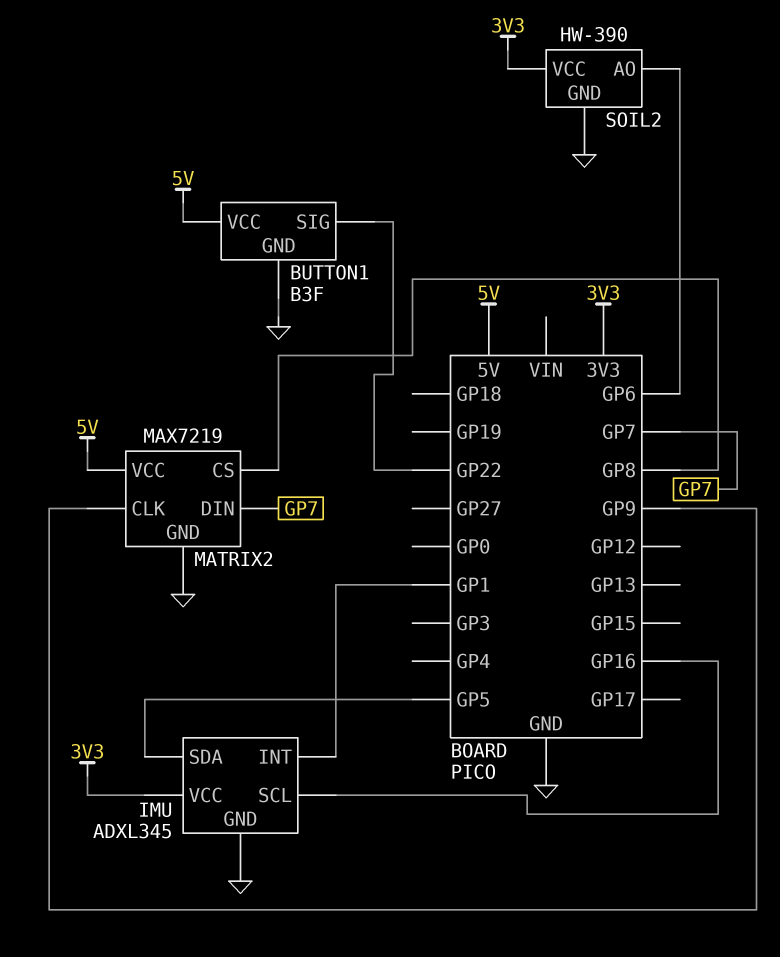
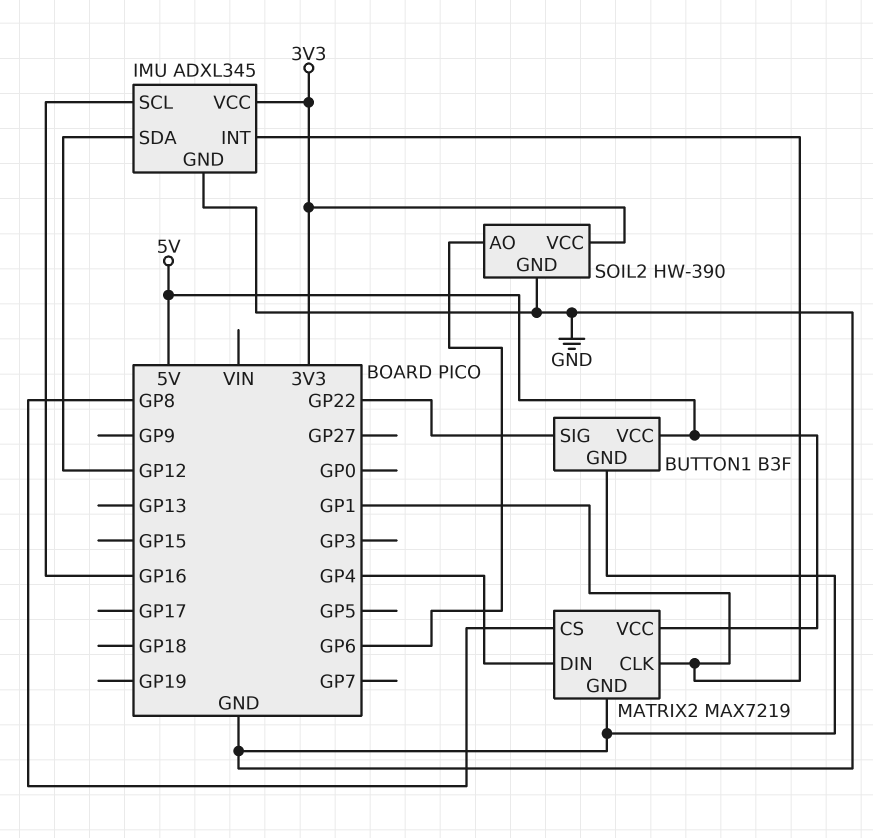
IMU pin SDA: GP5 -> GP12
MATRIX2 pin CLK: GP9 -> GP1
MATRIX2 pin DIN: GP7 -> GP4

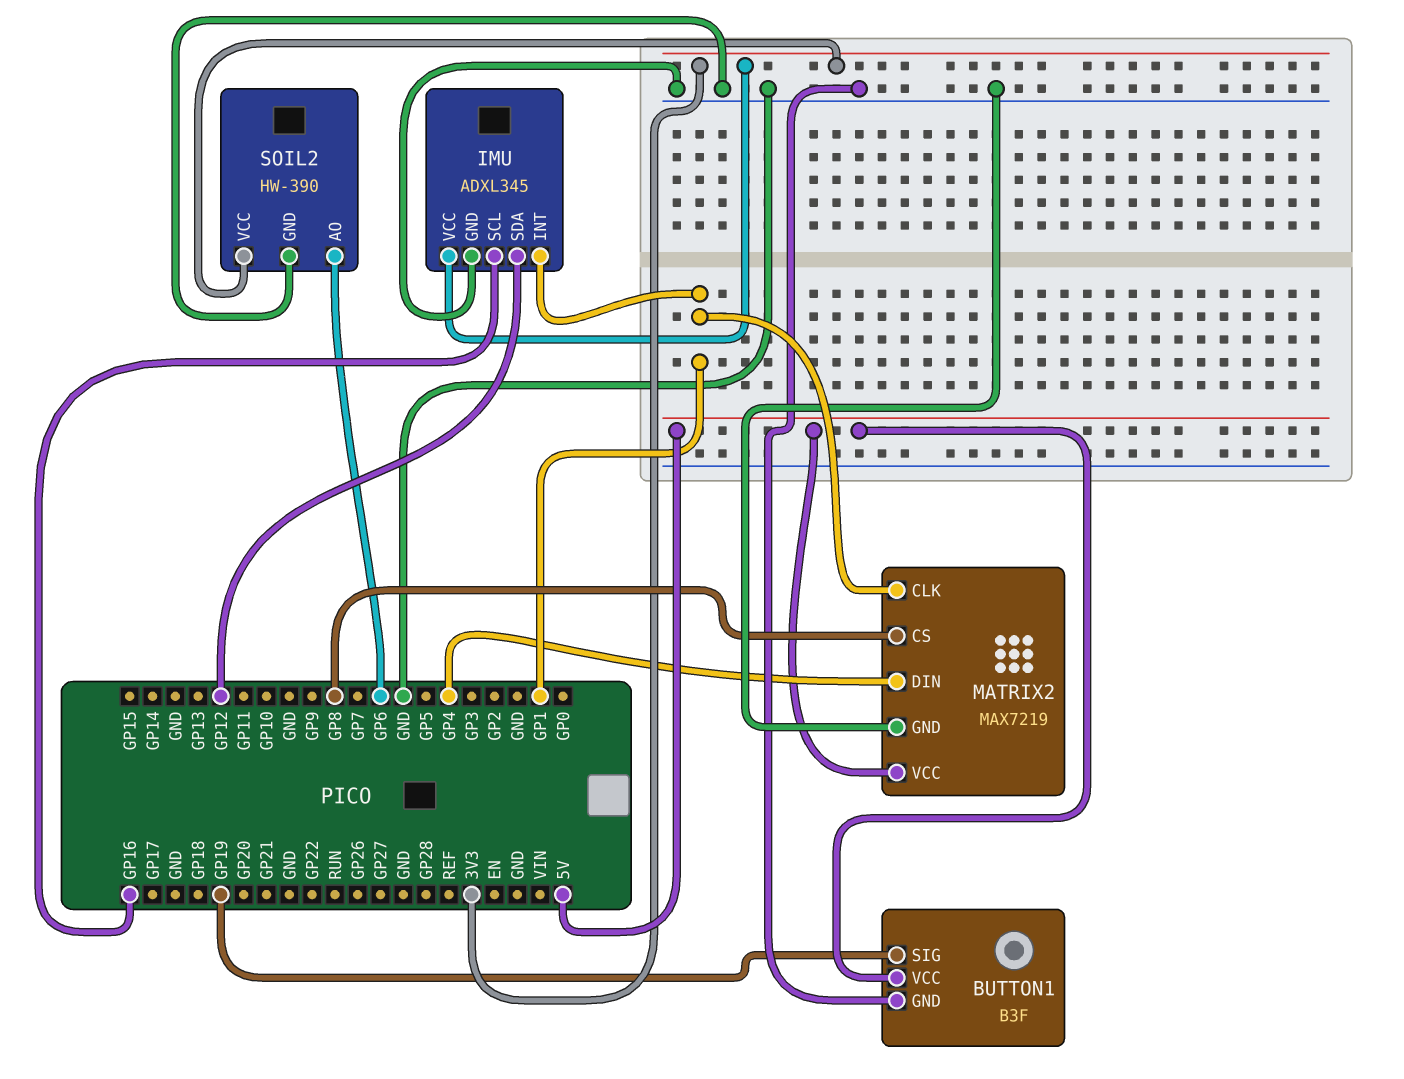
BUTTON1 pin SIG: GP22 -> GP19

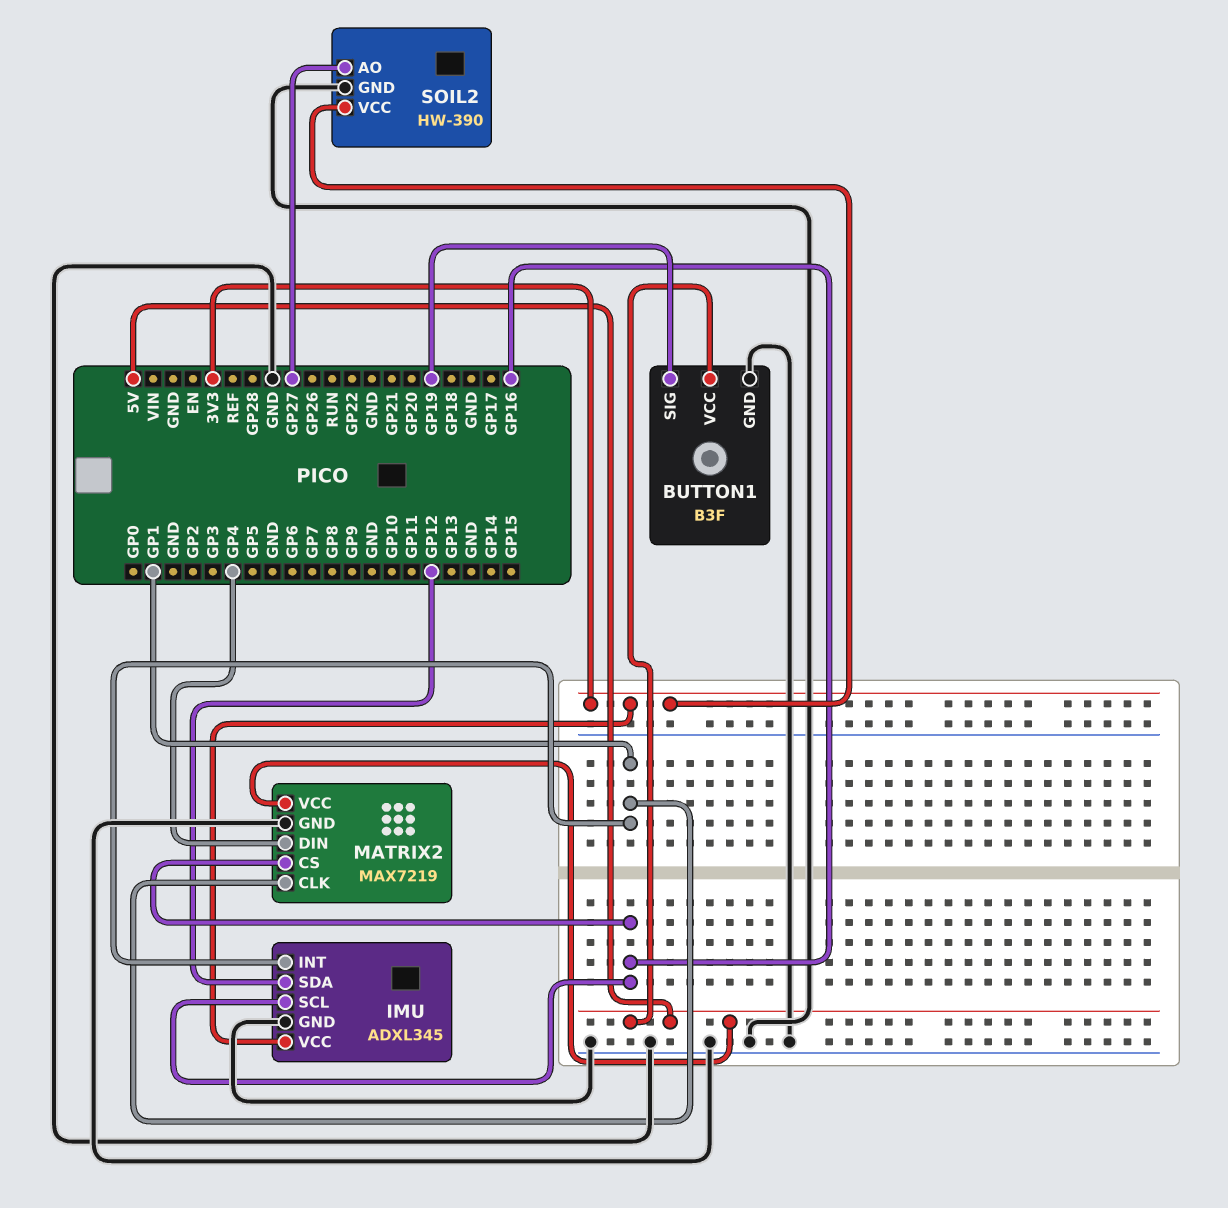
MATRIX2 pin CS: GP8 -> GP16
SOIL2 pin AO: GP6 -> GP27

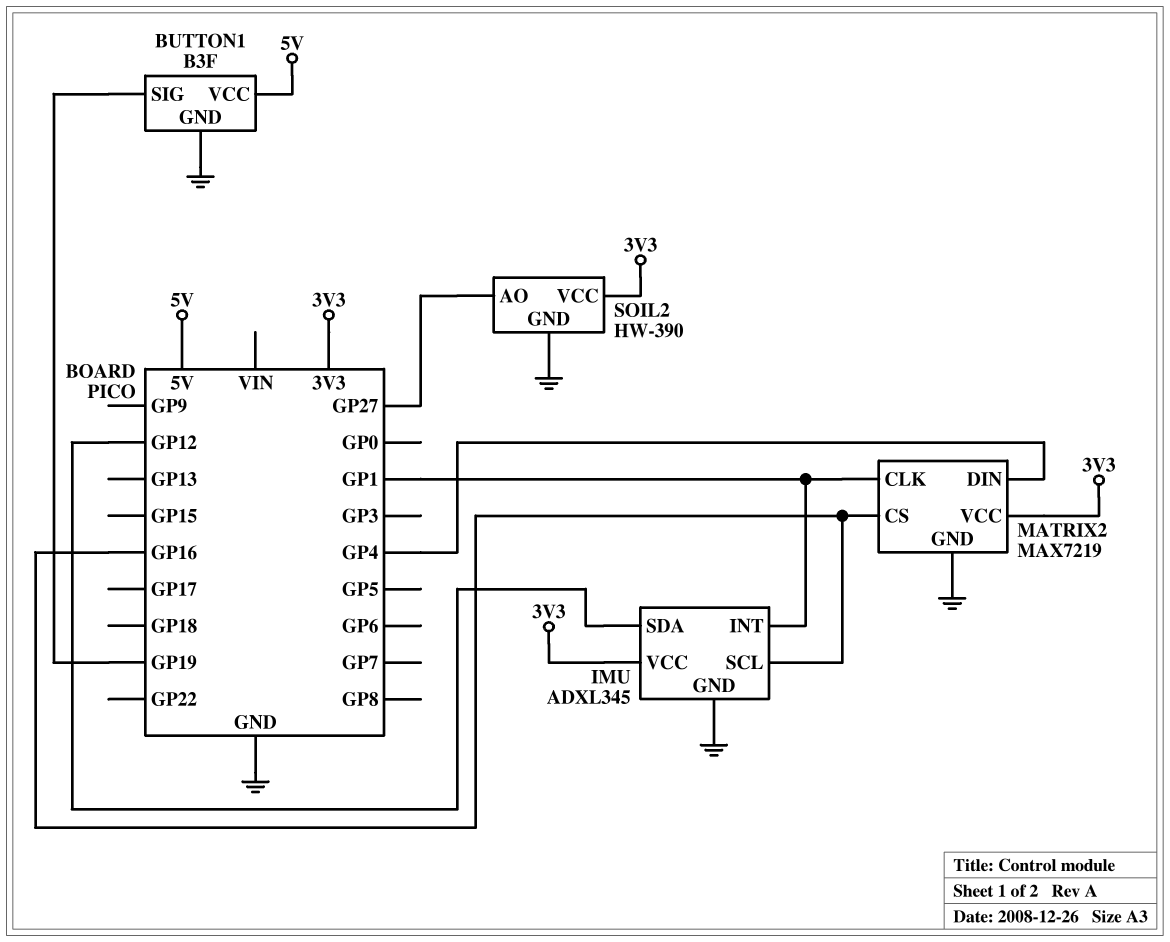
MATRIX2 pin VCC: 5V -> 3V3

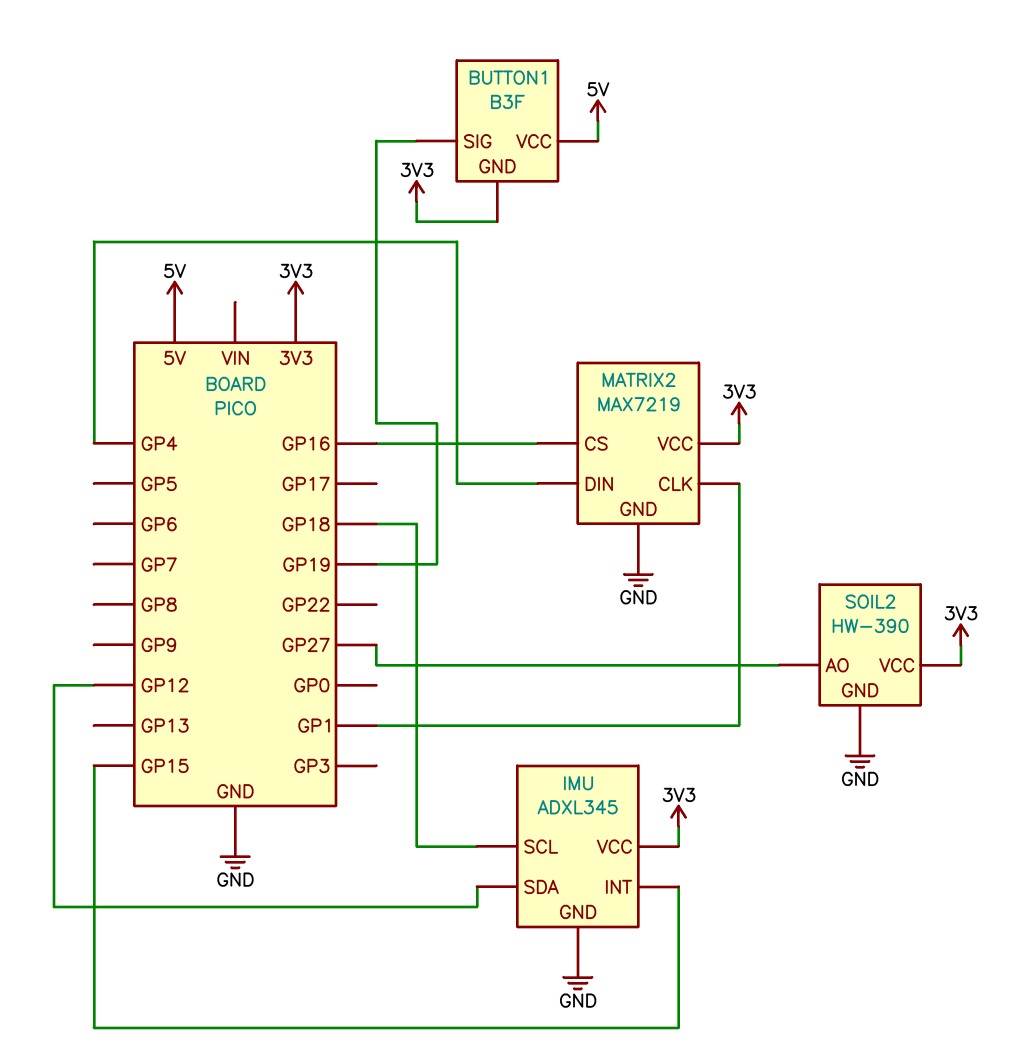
BUTTON1 pin GND: GND -> 3V3
IMU pin INT: GP1 -> GP15
IMU pin SCL: GP16 -> GP18

